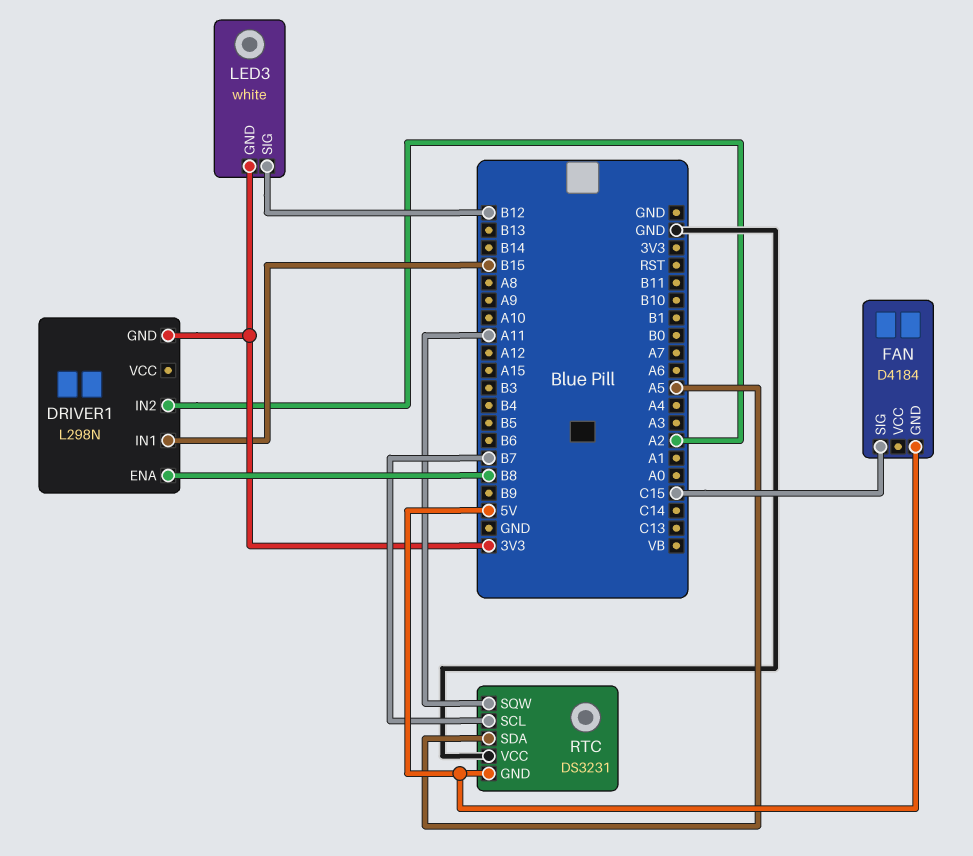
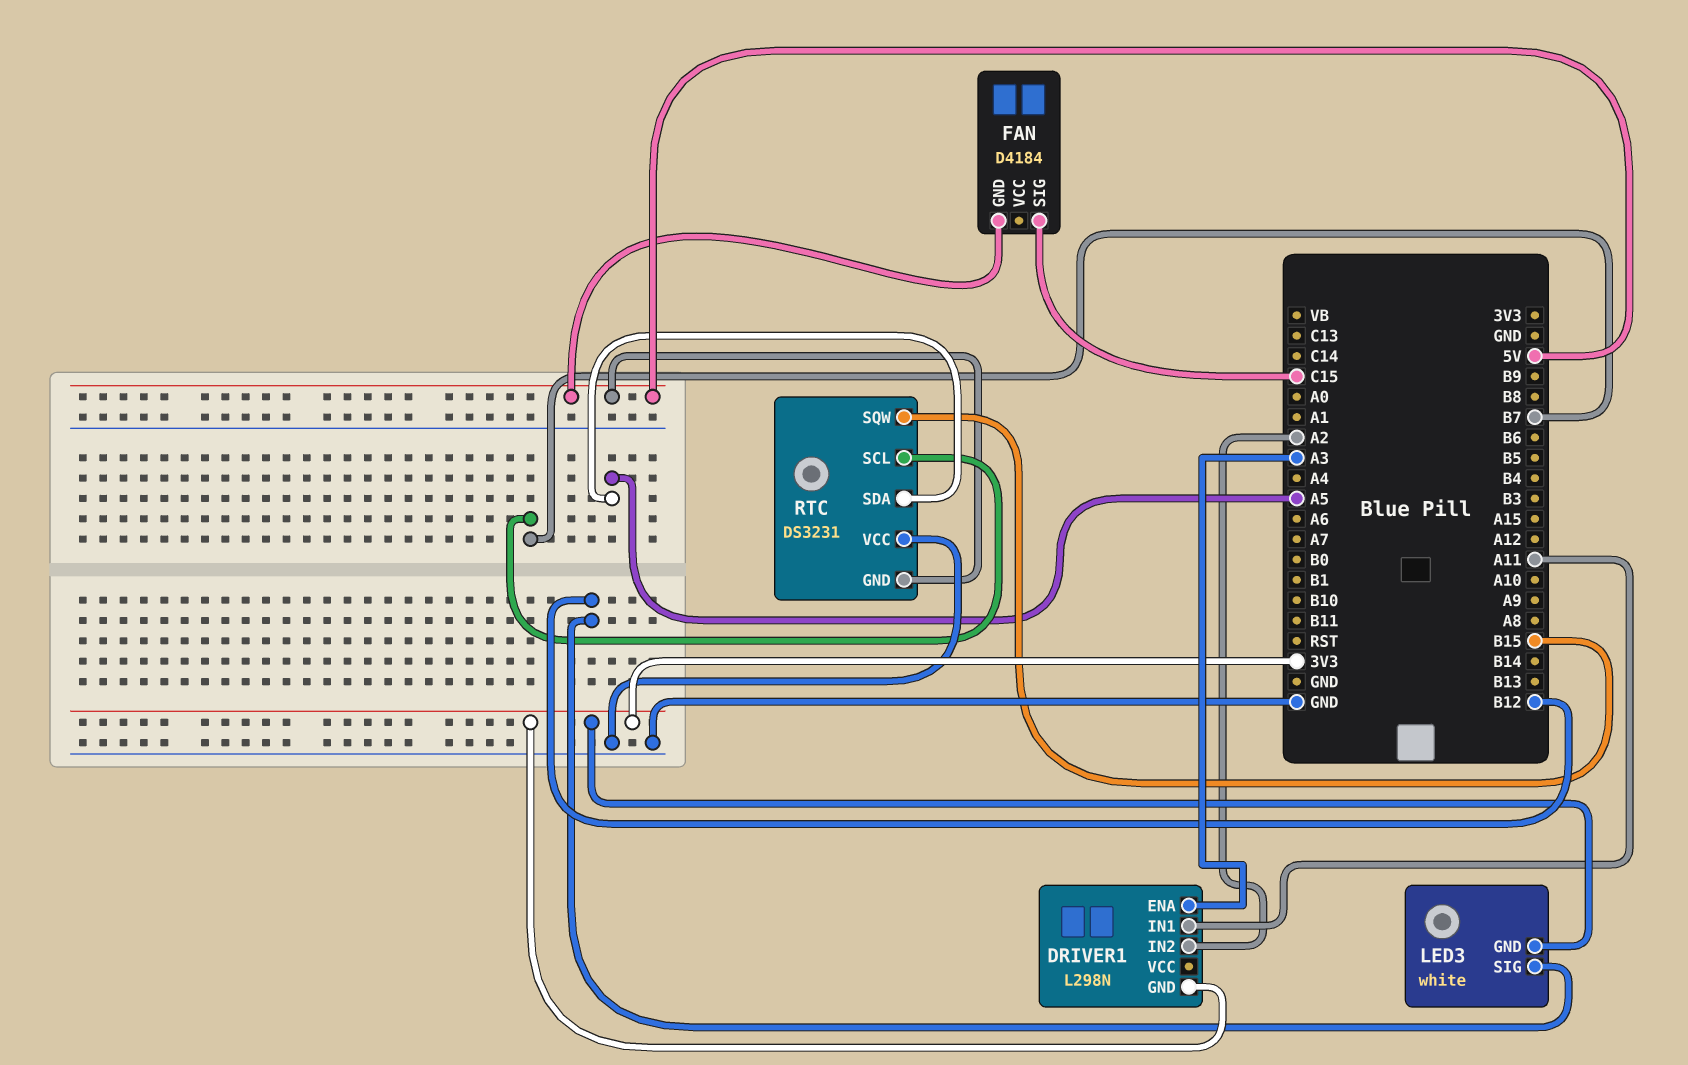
DRIVER1 pin ENA: B8 -> A3
DRIVER1 pin IN1: B15 -> A11
RTC pin SQW: A11 -> B15

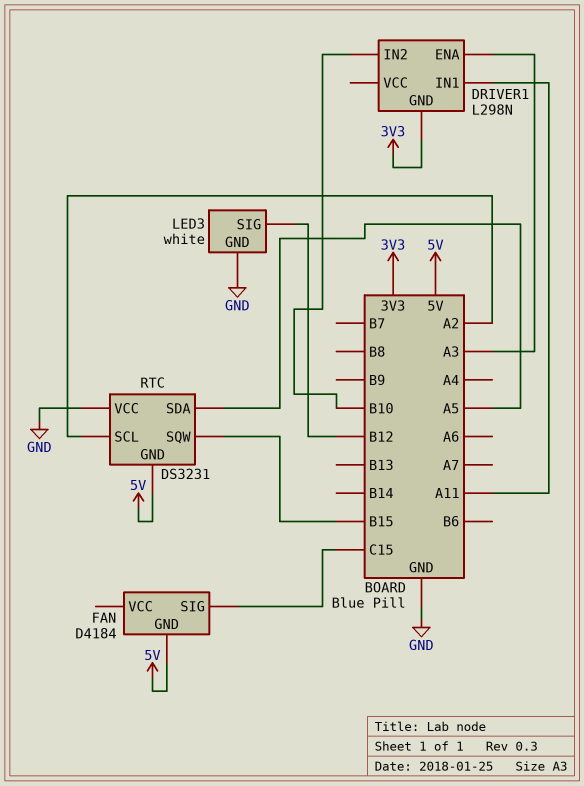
DRIVER1 pin IN2: A2 -> B10
LED3 pin GND: 3V3 -> GND
RTC pin SCL: B7 -> A2

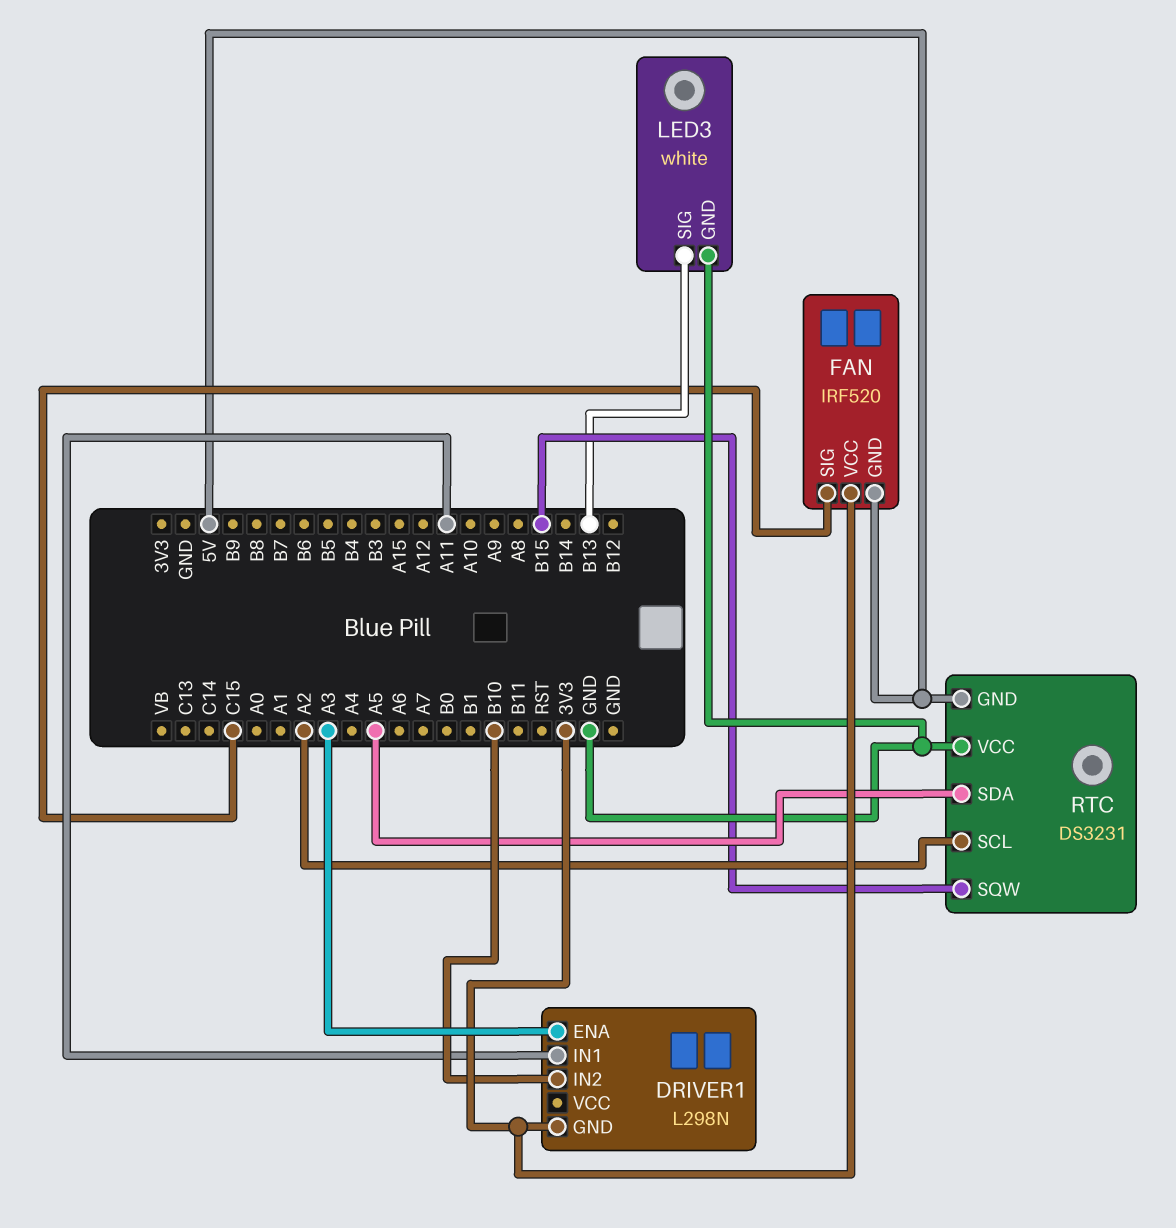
FAN: D4184 -> IRF520
FAN pin VCC: none -> 3V3
LED3 pin SIG: B12 -> B13

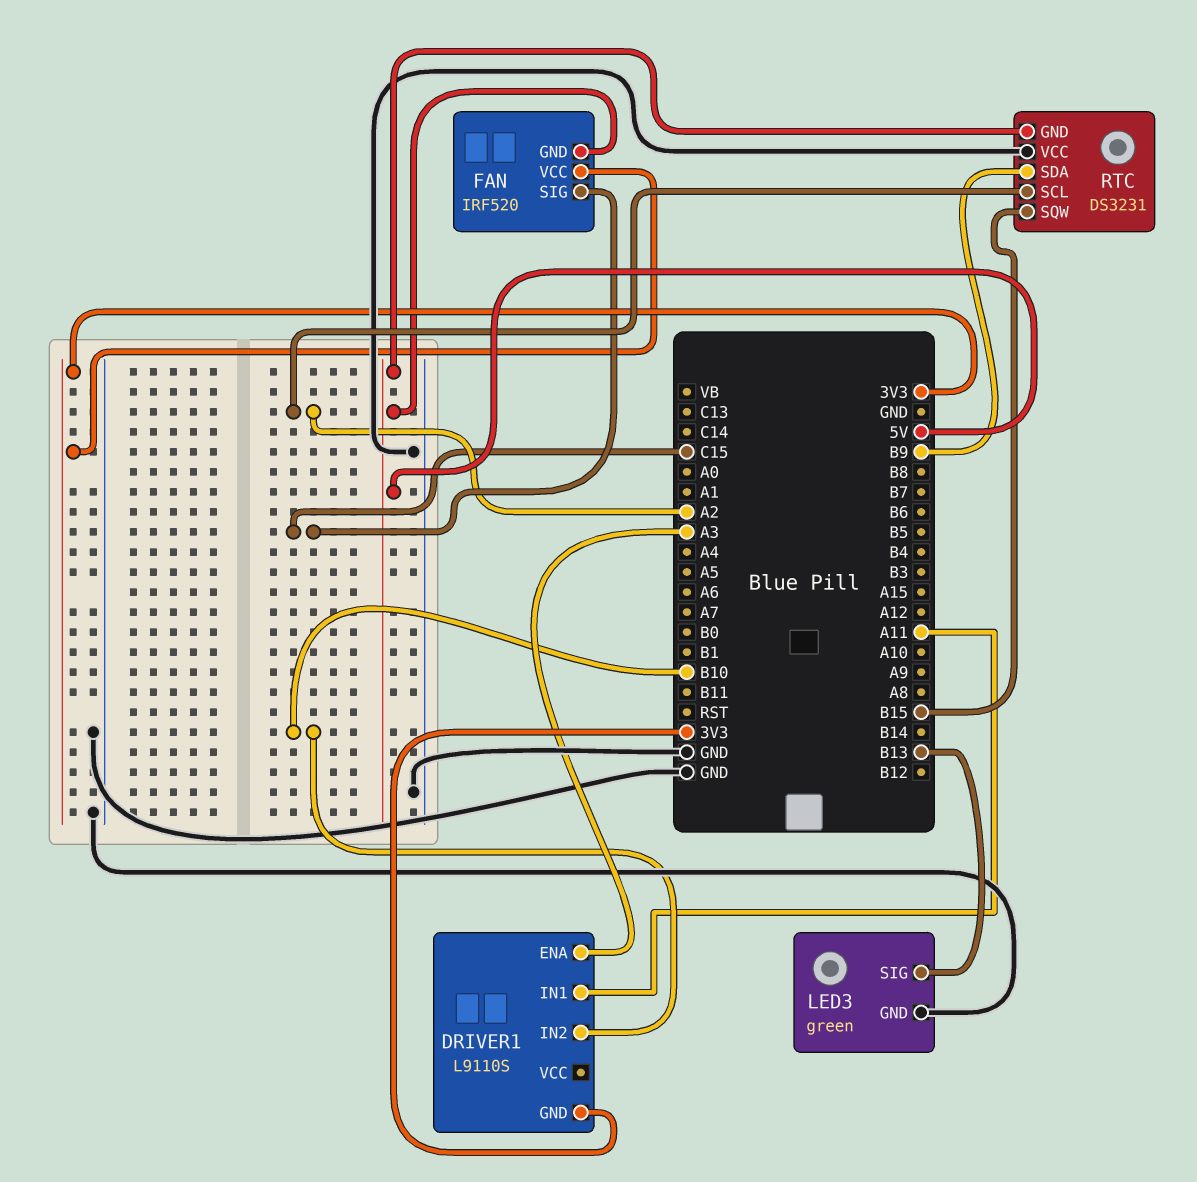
DRIVER1: L298N -> L9110S
LED3: white -> green
RTC pin SDA: A5 -> B9

